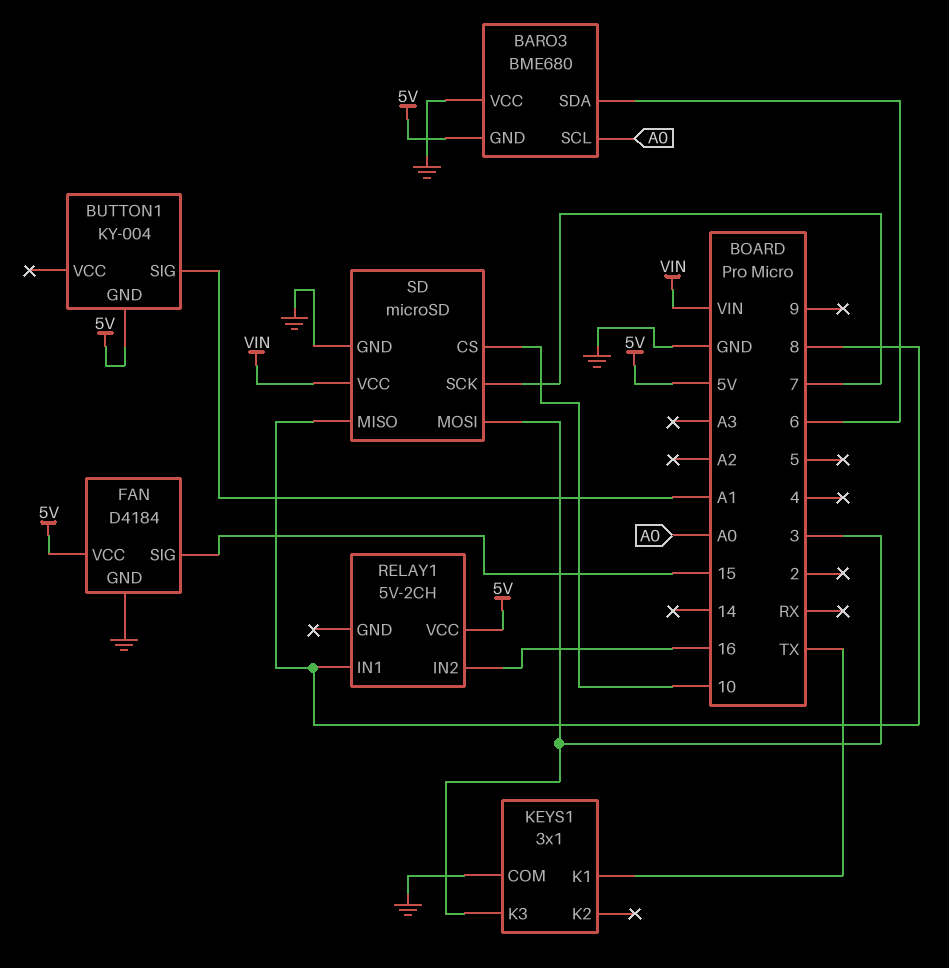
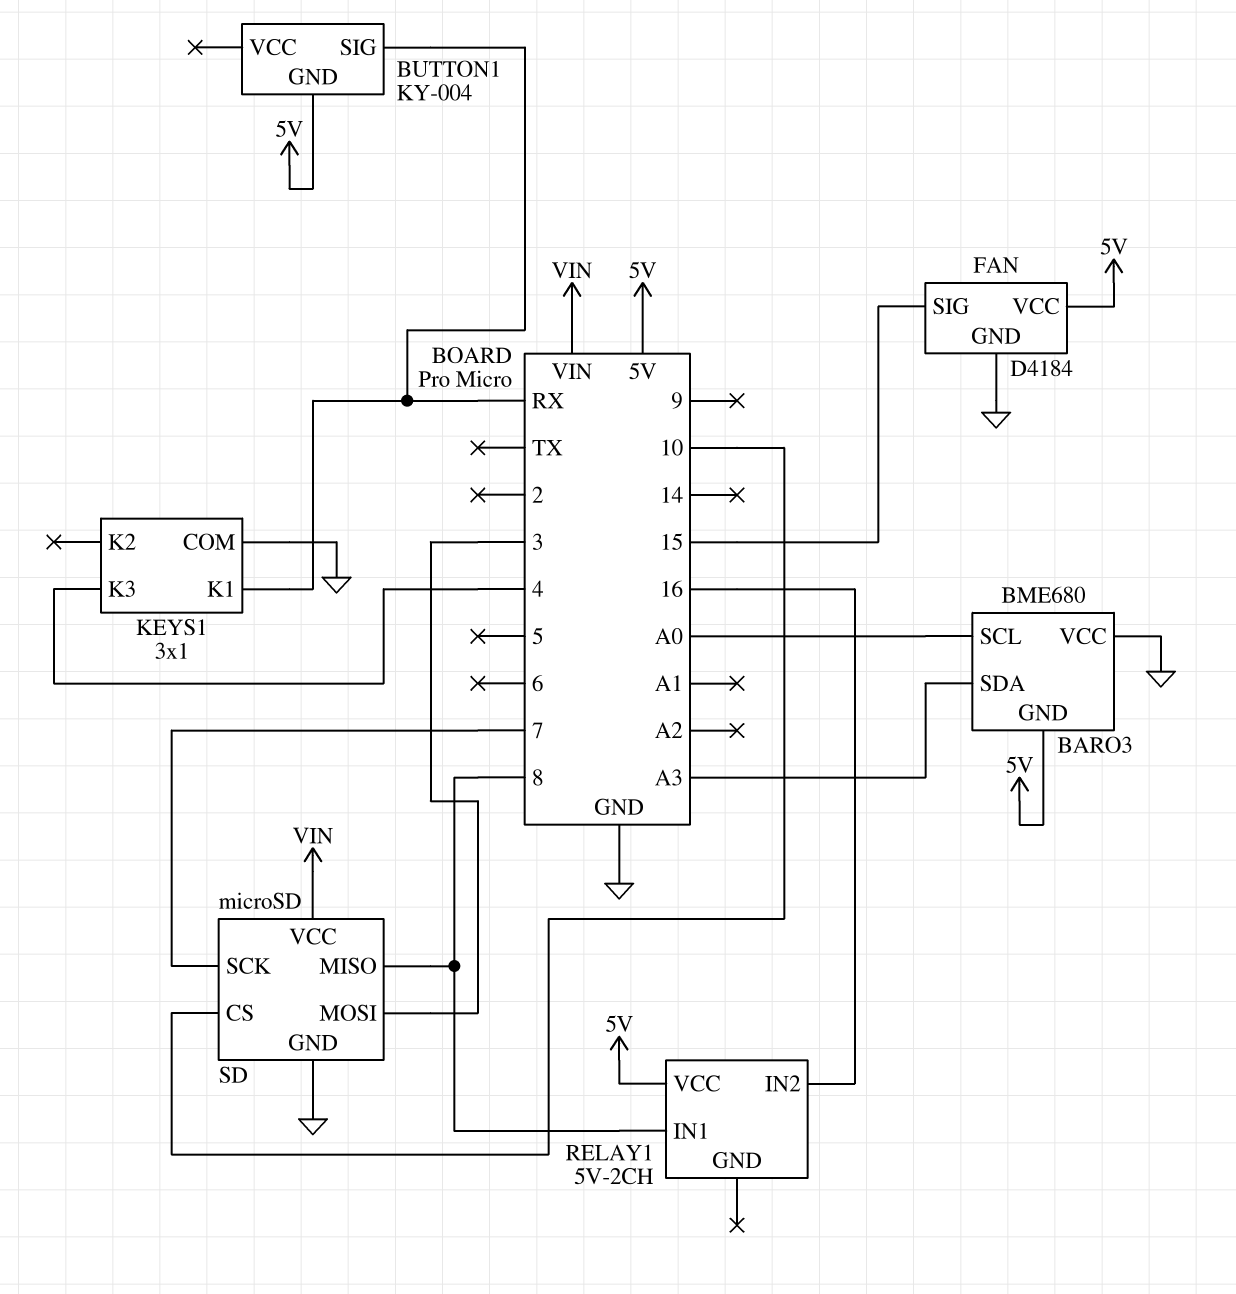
BARO3 pin SDA: 6 -> A3
BUTTON1 pin SIG: A1 -> RX
KEYS1 pin K1: TX -> RX
KEYS1 pin K3: 3 -> 4

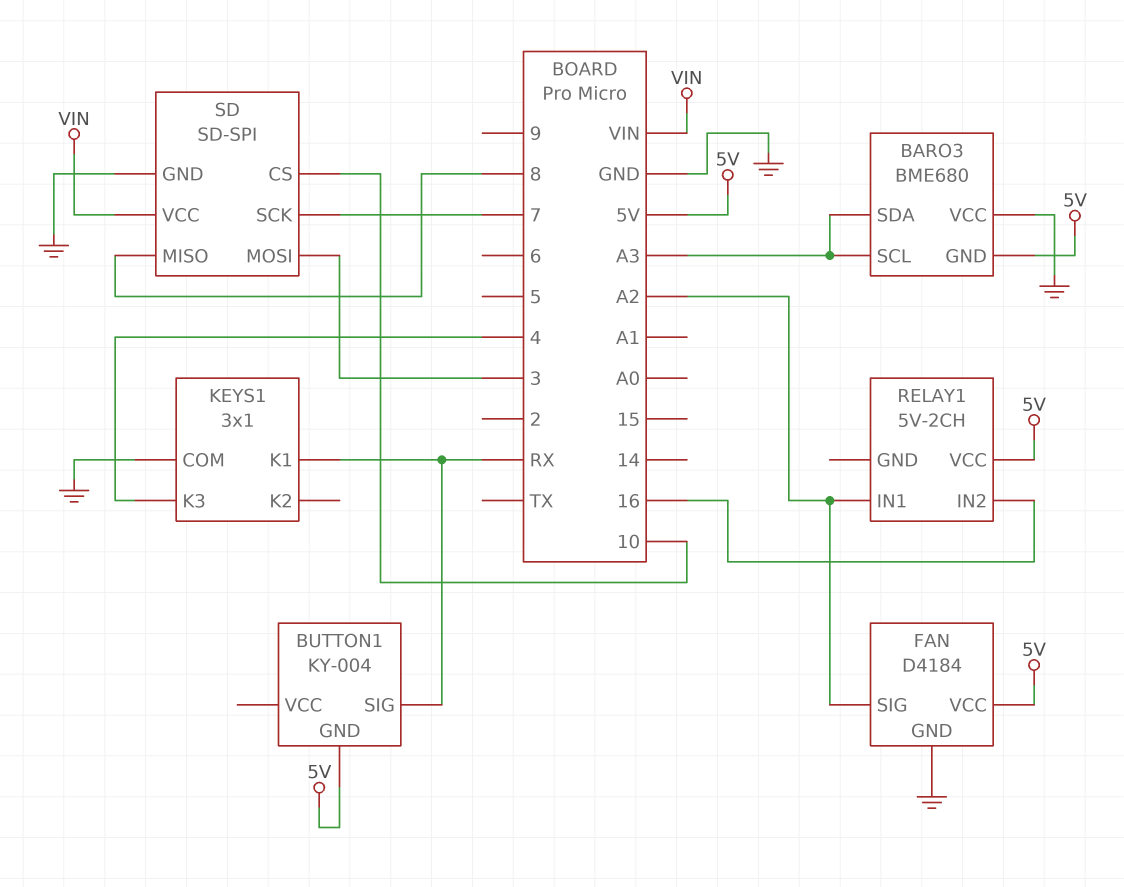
BARO3 pin SCL: A0 -> A3
FAN pin SIG: 15 -> A2
RELAY1 pin IN1: 8 -> A2
SD: microSD -> SD-SPI

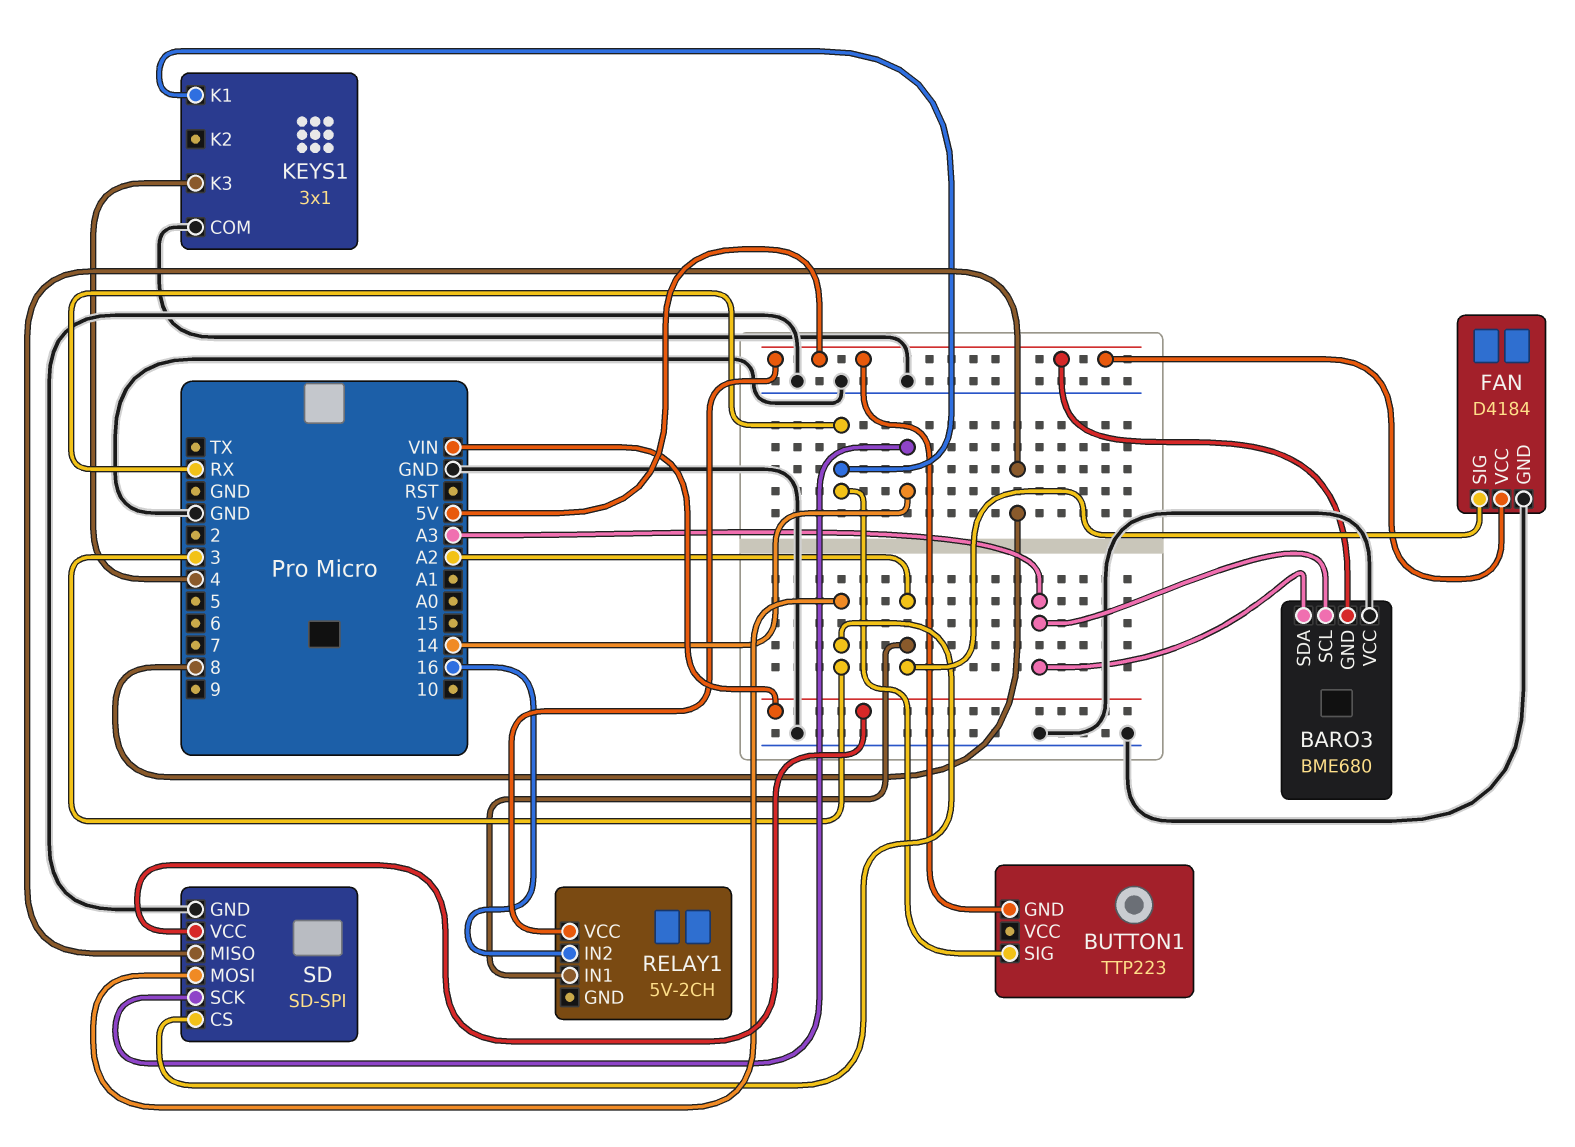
BUTTON1: KY-004 -> TTP223
SD pin CS: 10 -> 3
SD pin SCK: 7 -> 14

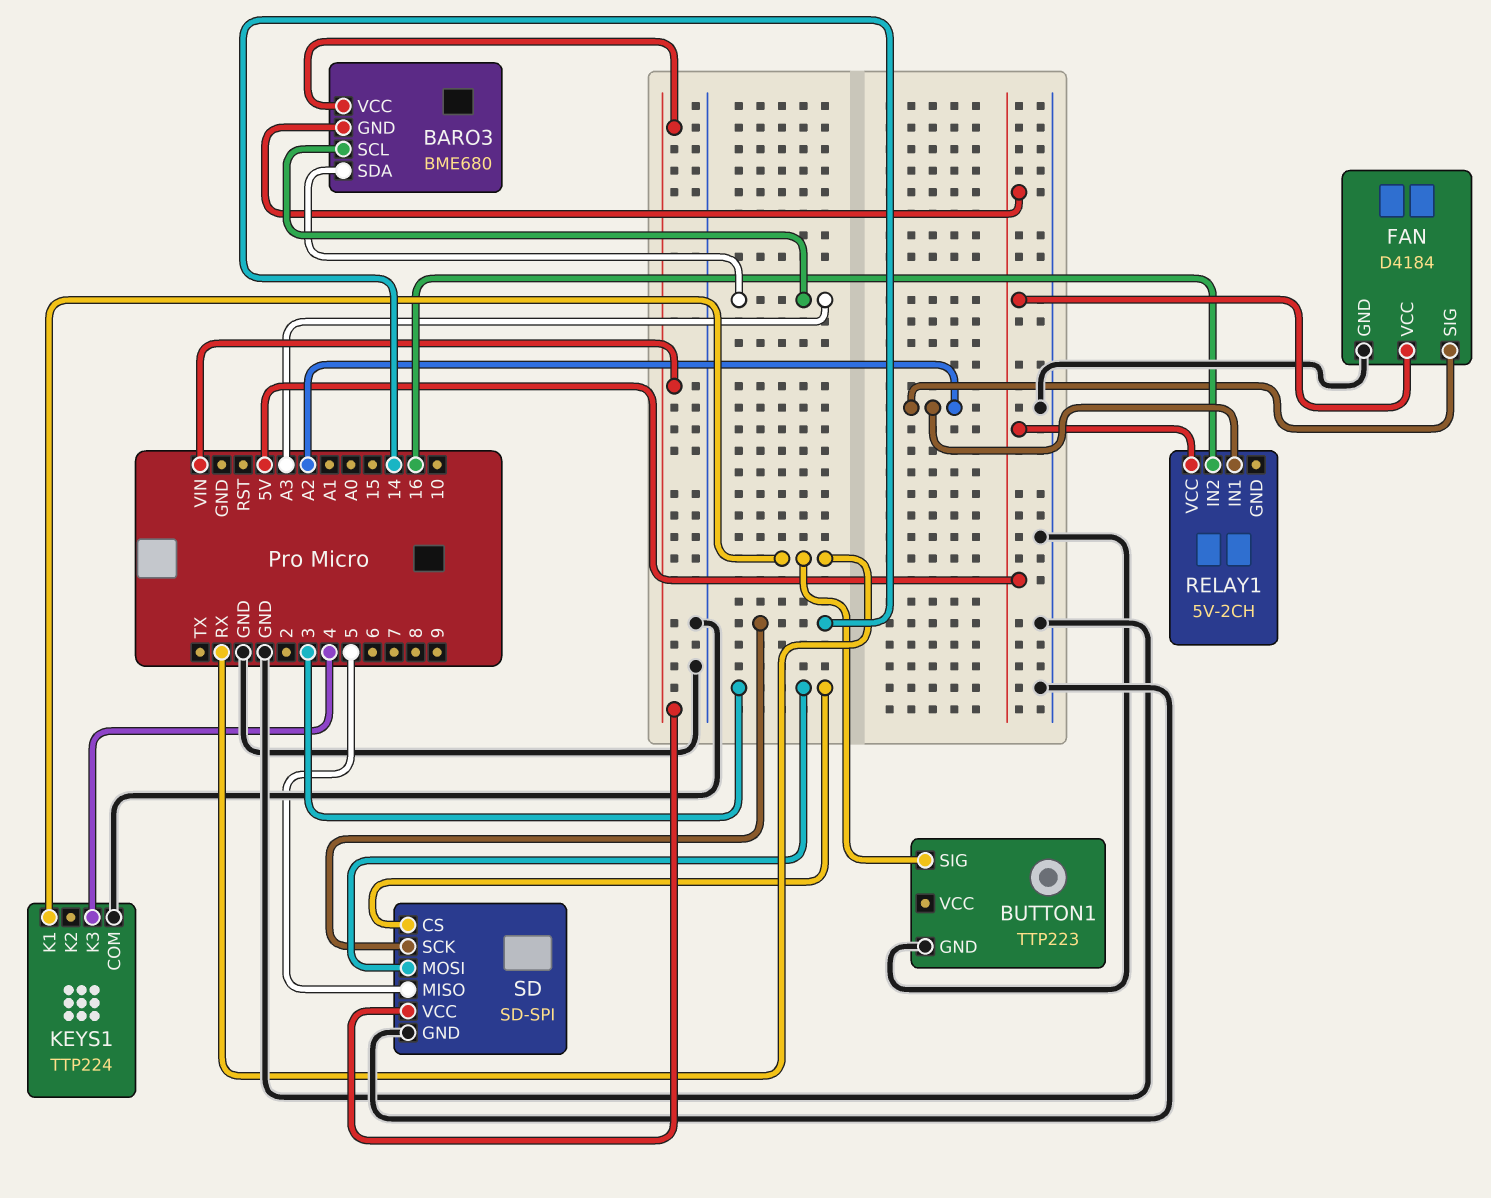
BARO3 pin VCC: GND -> VIN
BUTTON1 pin GND: 5V -> GND
KEYS1: 3x1 -> TTP224
SD pin MISO: 8 -> 5

